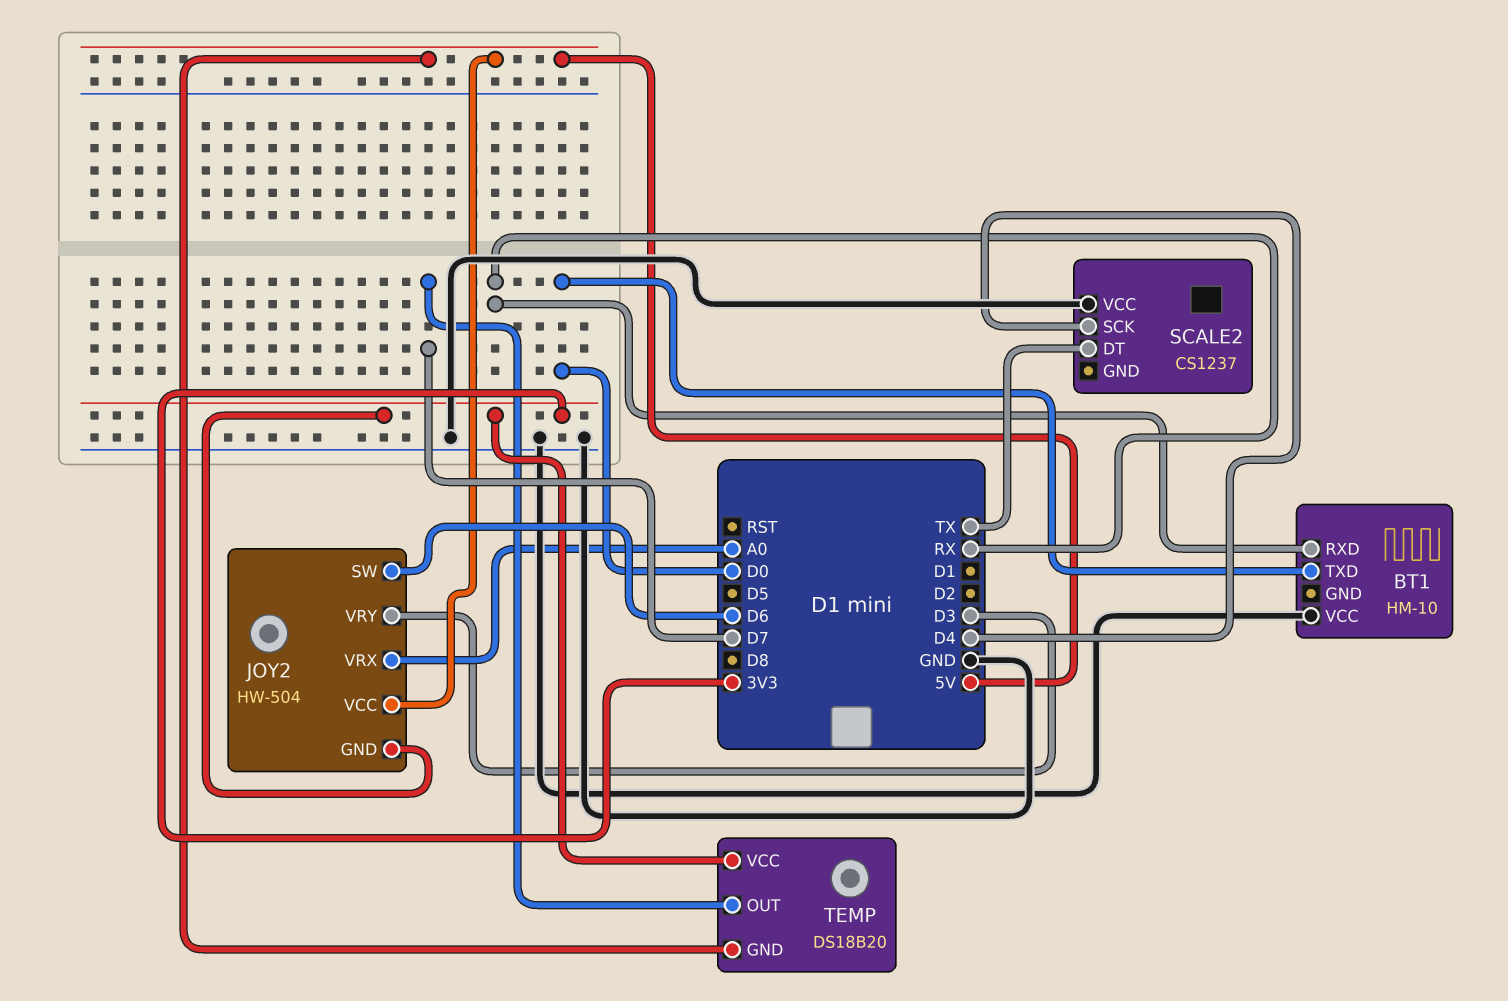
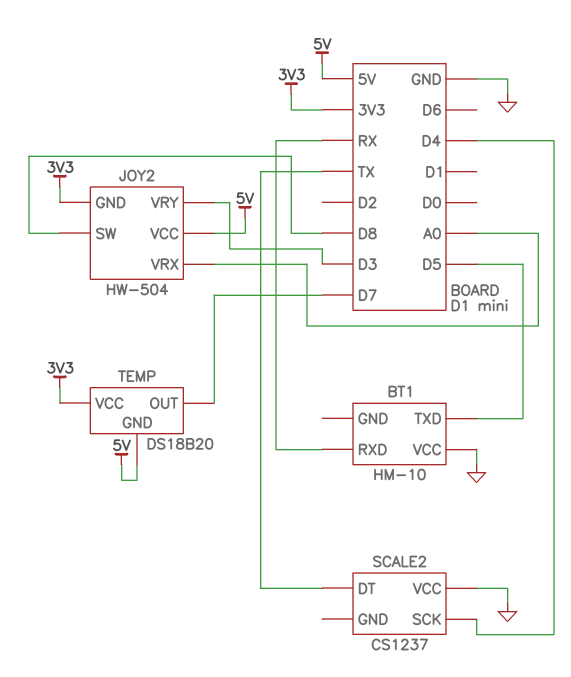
BT1 pin TXD: D0 -> D5
JOY2 pin SW: D6 -> D8

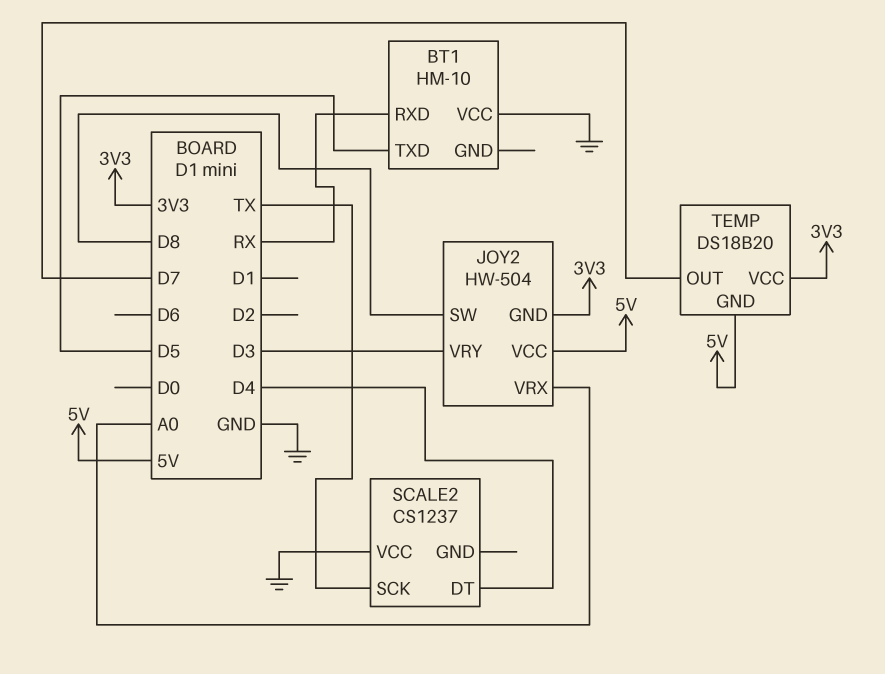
SCALE2 pin DT: TX -> D4
SCALE2 pin SCK: D4 -> TX

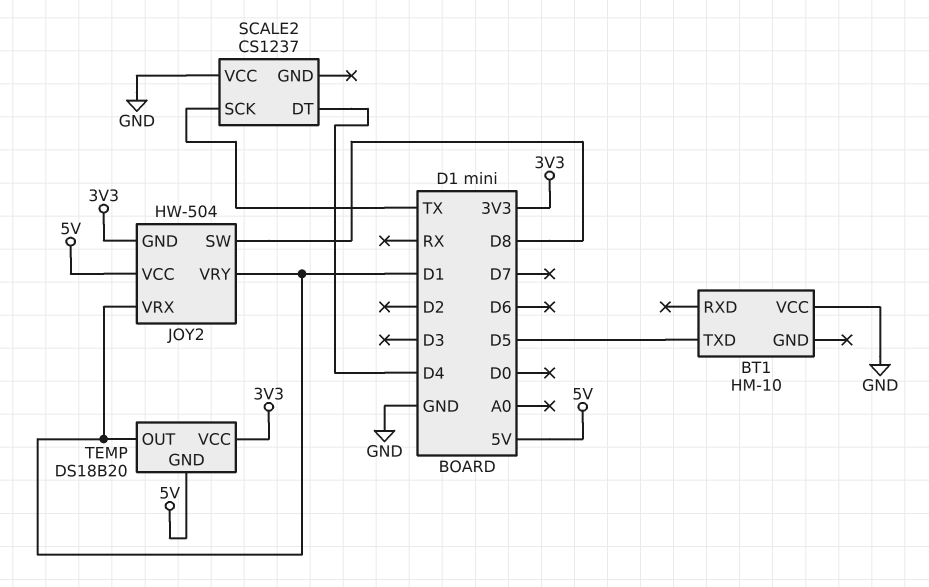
BT1 pin RXD: RX -> none
JOY2 pin VRX: A0 -> D1
JOY2 pin VRY: D3 -> D1
TEMP pin OUT: D7 -> D1

